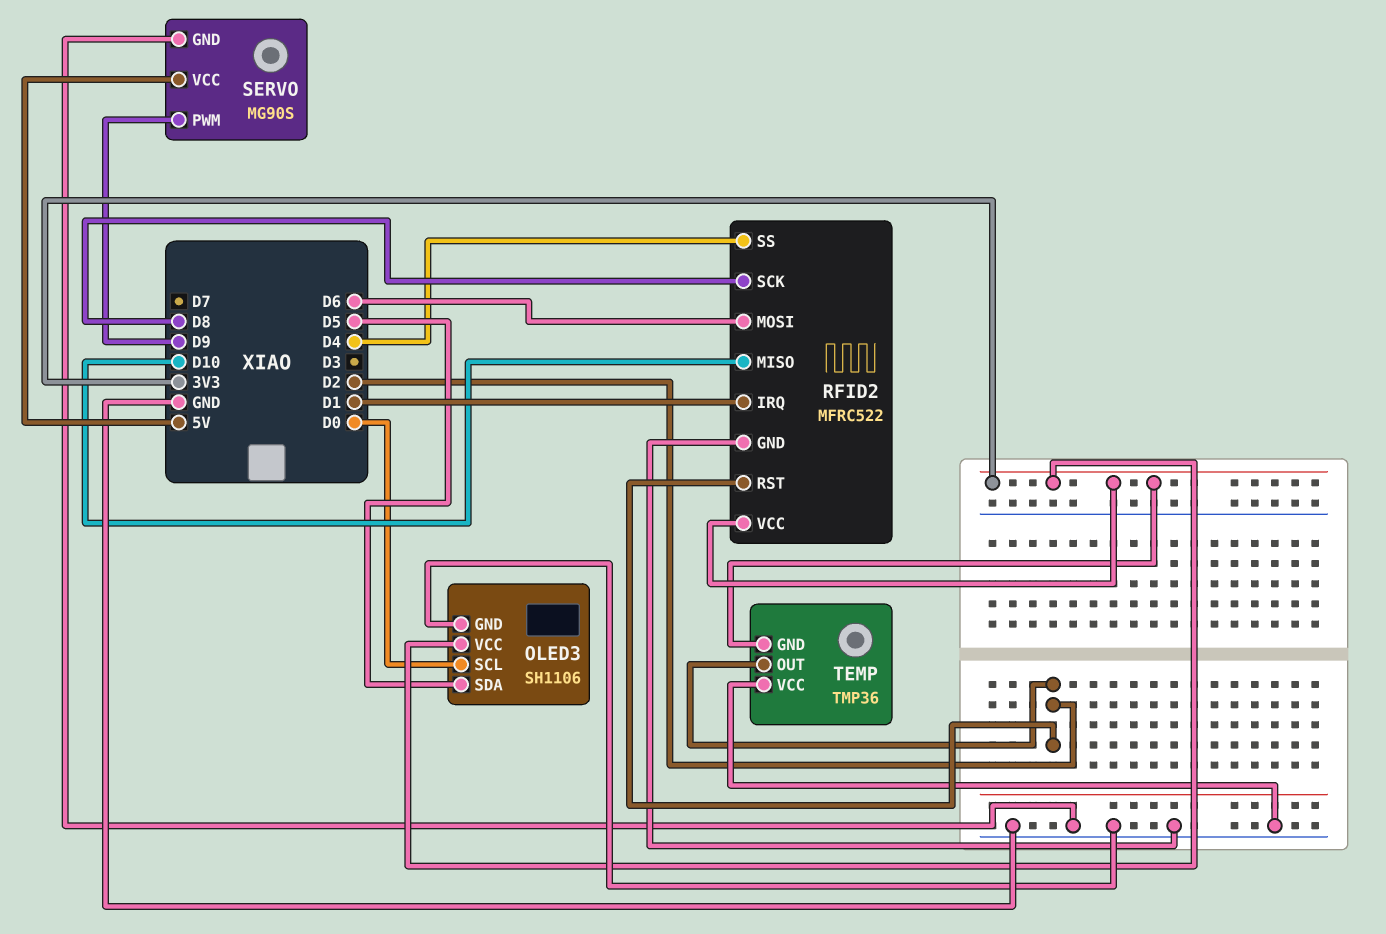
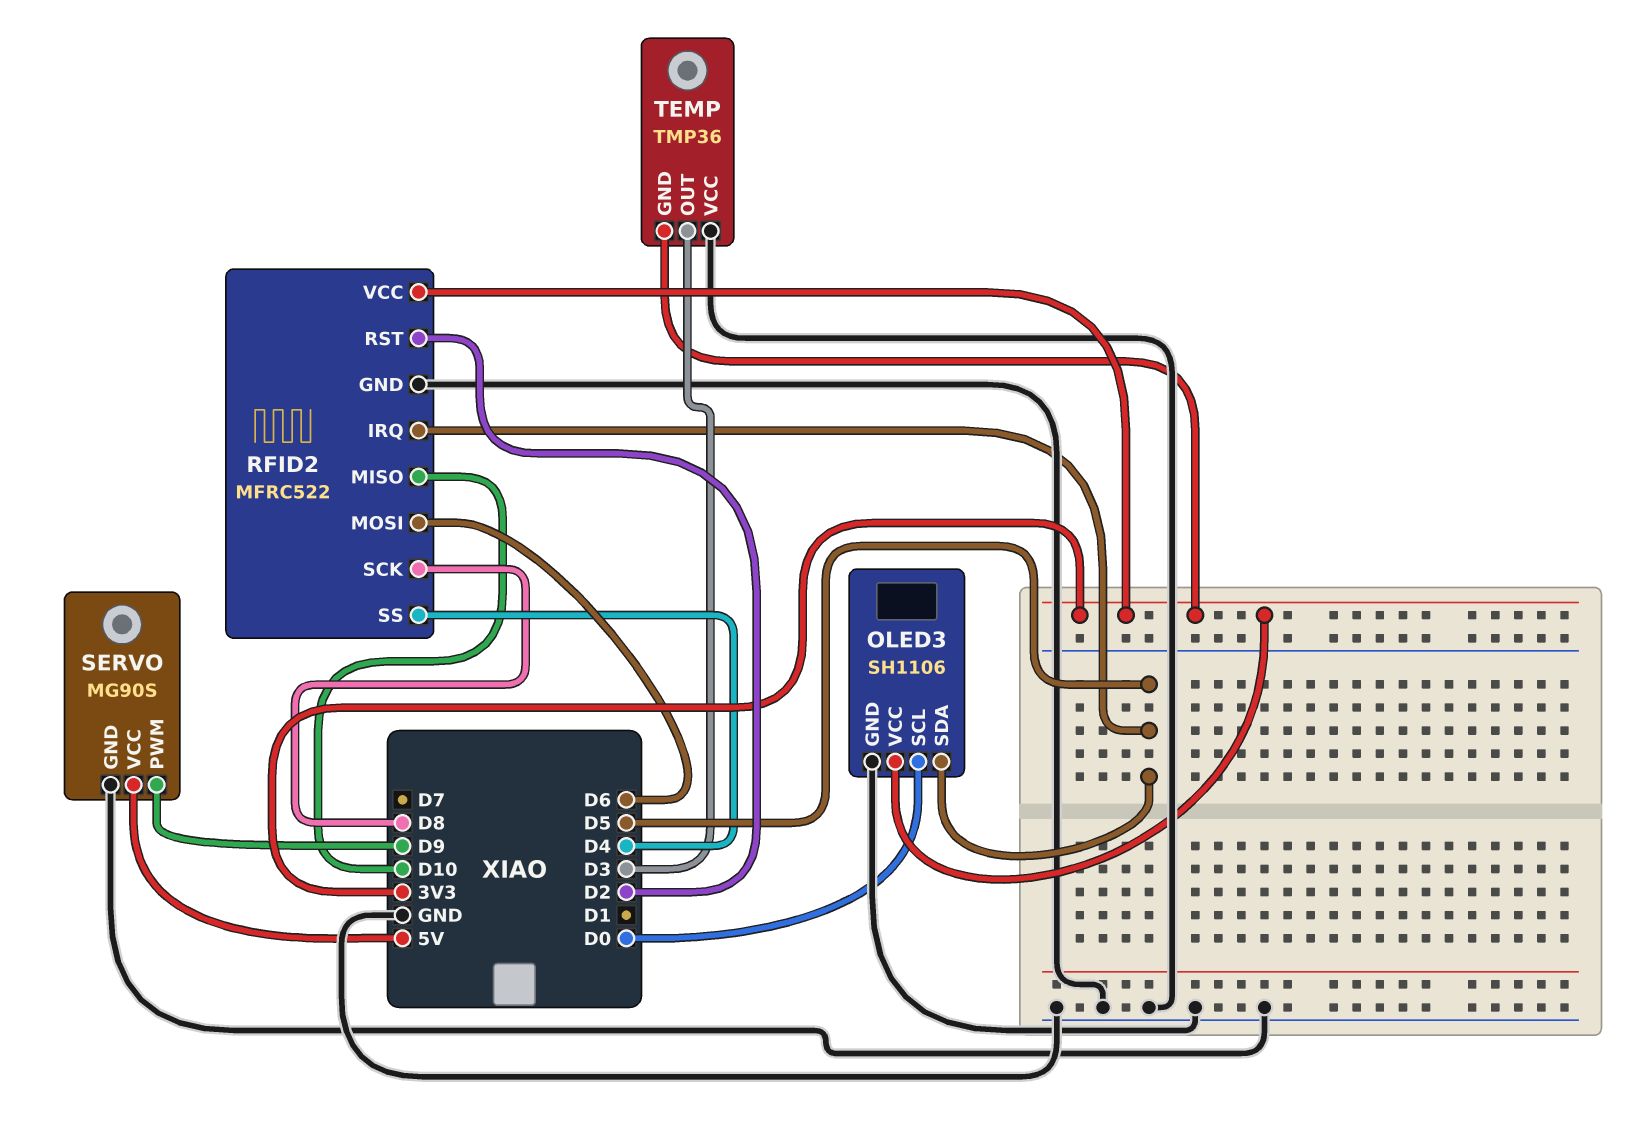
RFID2 pin IRQ: D1 -> D5
TEMP pin OUT: D2 -> D3

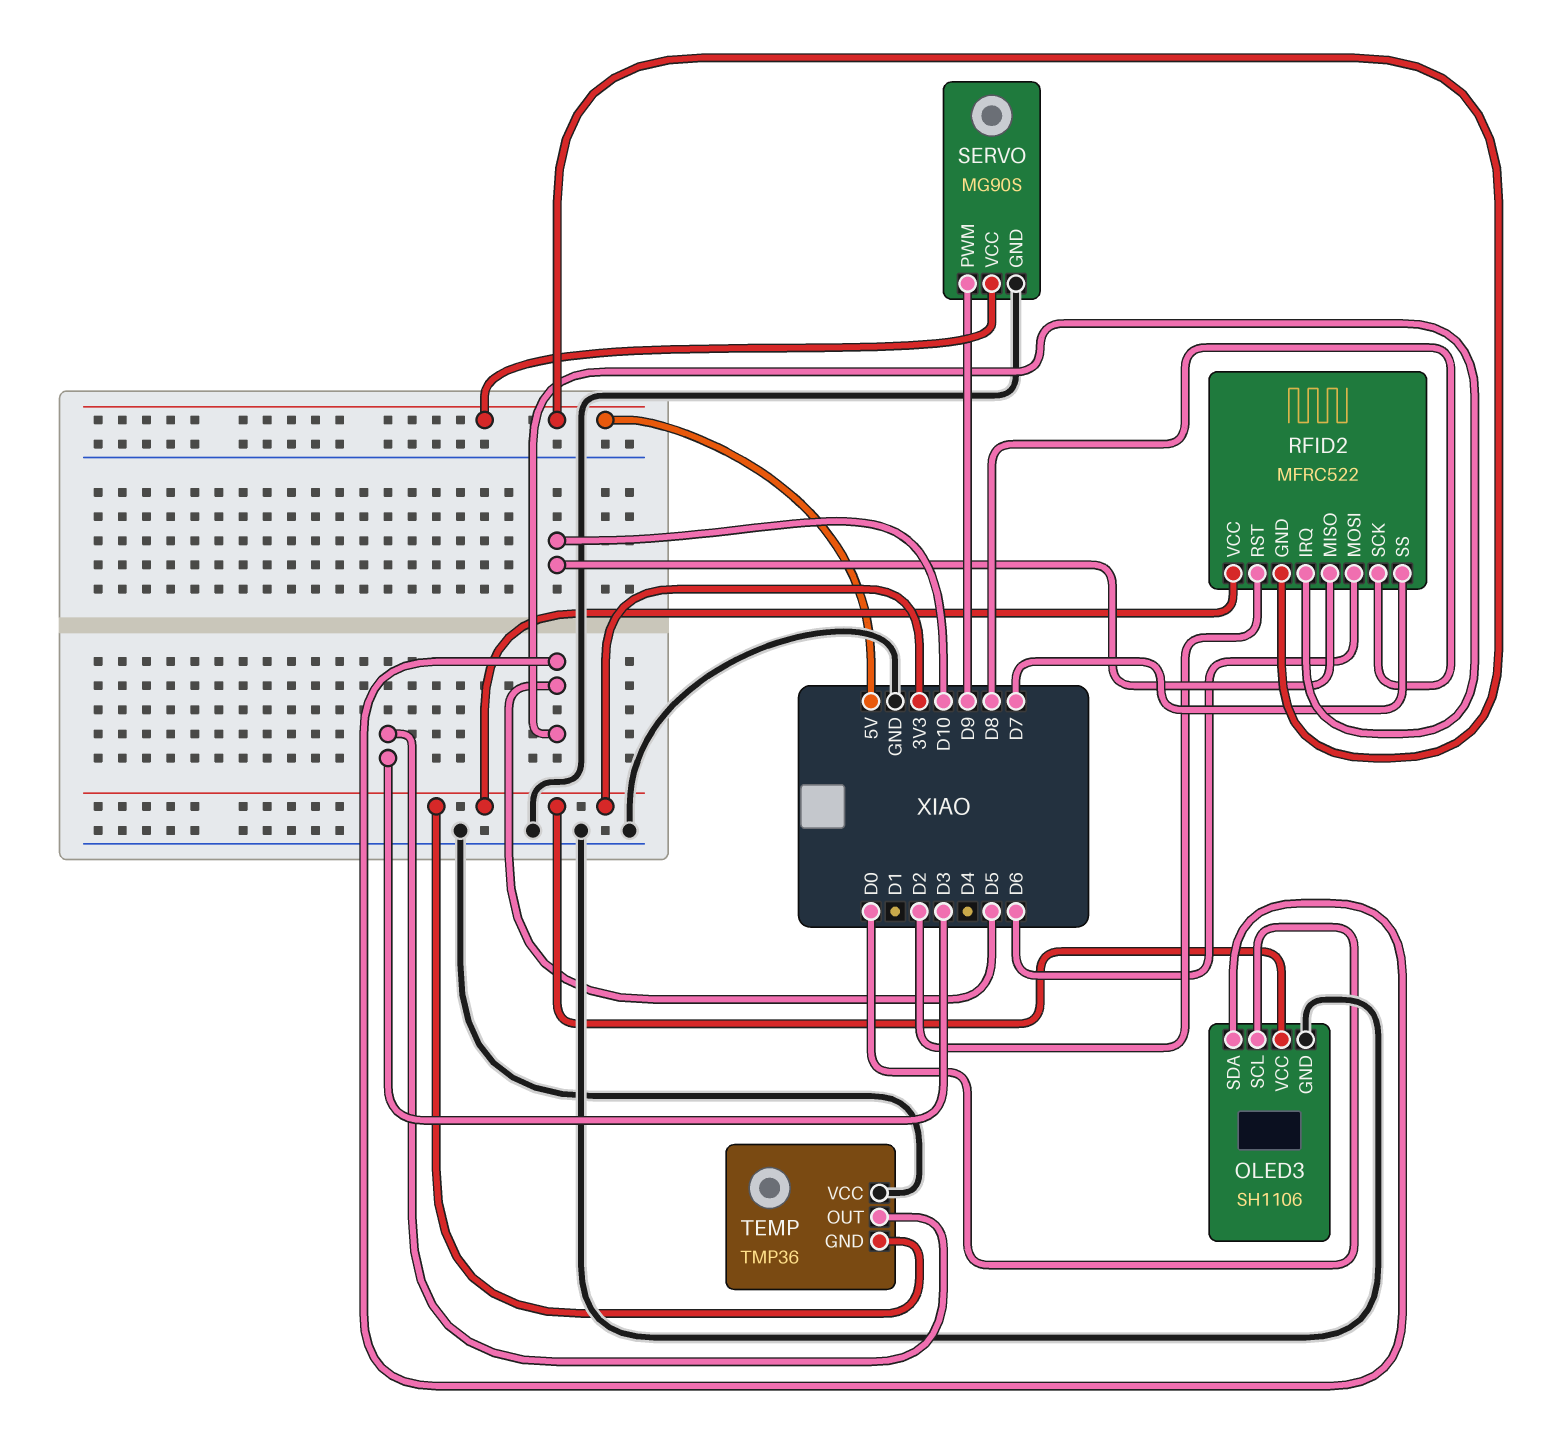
RFID2 pin GND: GND -> 5V
RFID2 pin SS: D4 -> D7

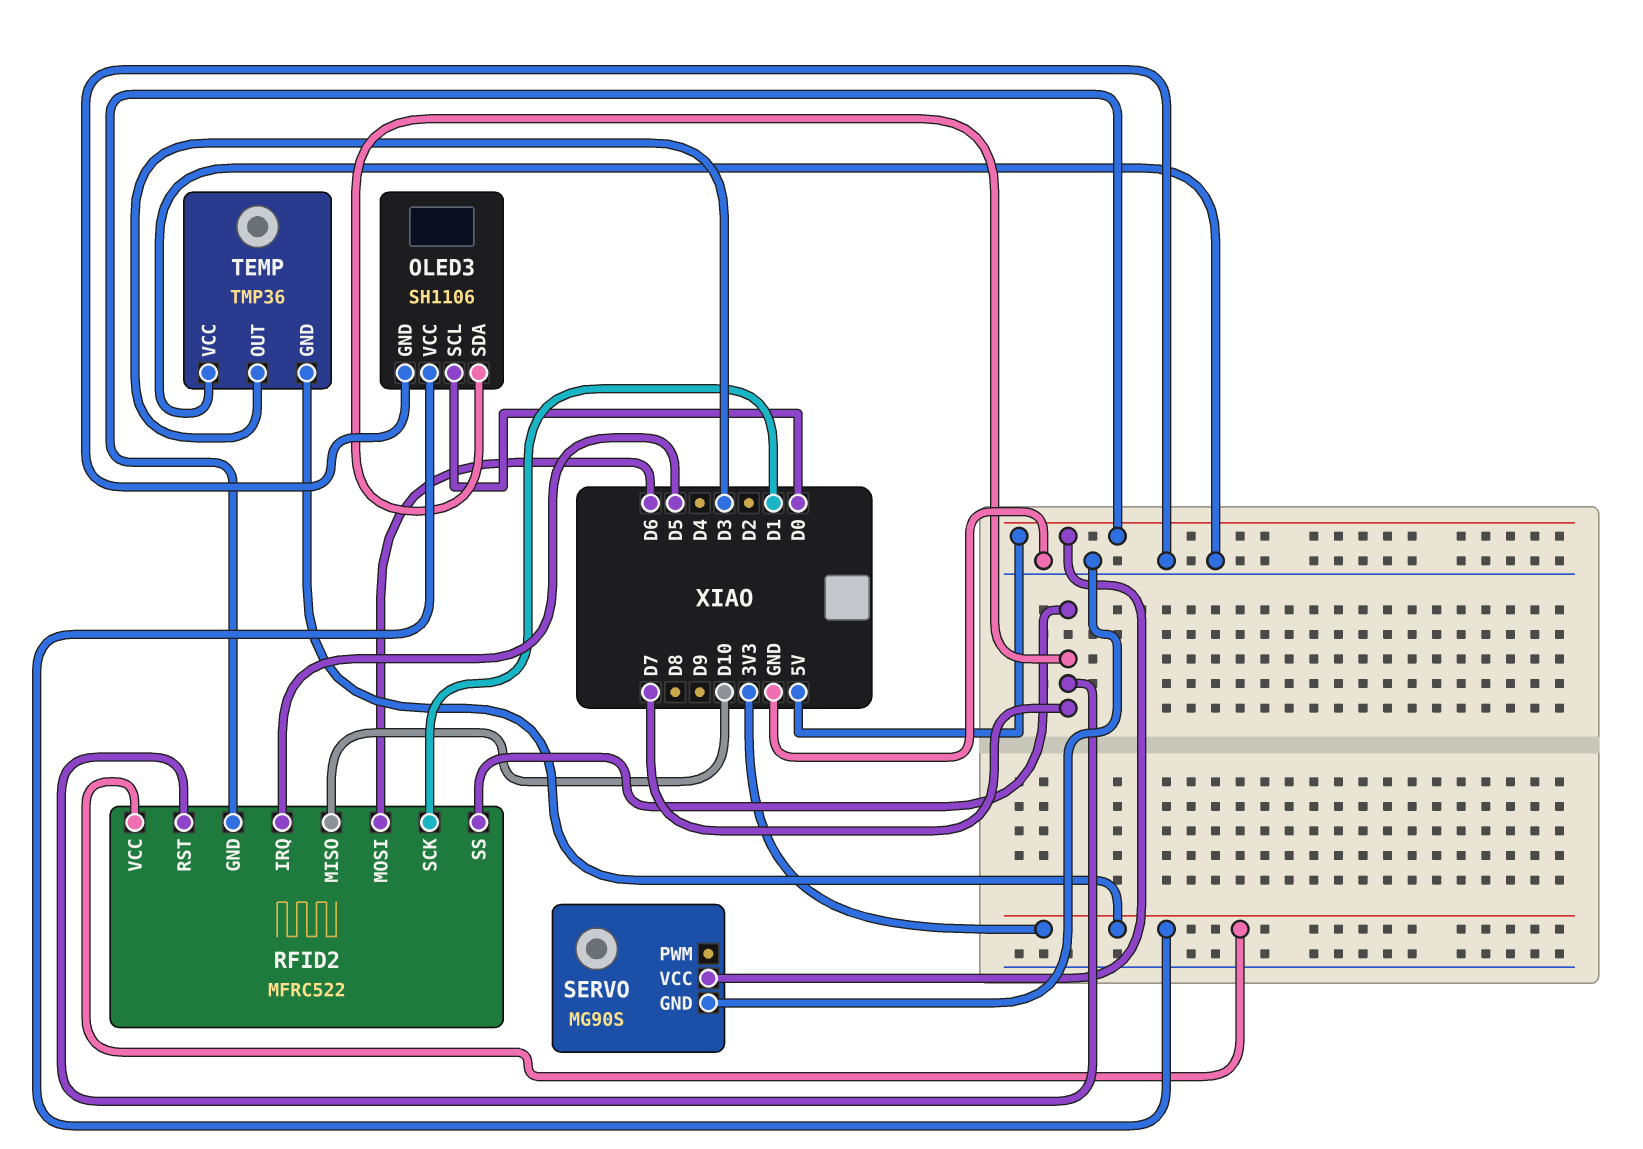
OLED3 pin SDA: D5 -> D7
RFID2 pin RST: D2 -> D7
RFID2 pin SCK: D8 -> D1
SERVO pin PWM: D9 -> none

